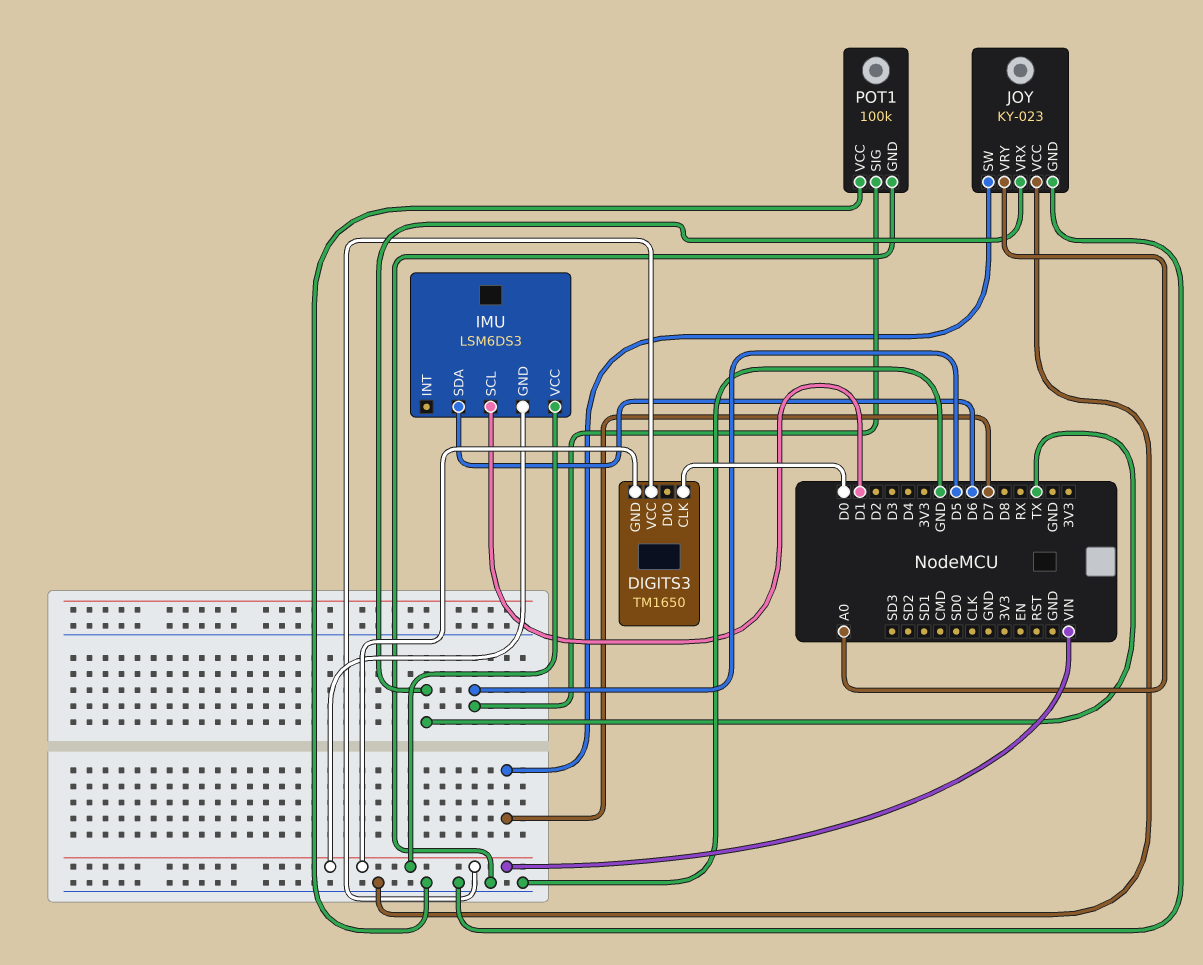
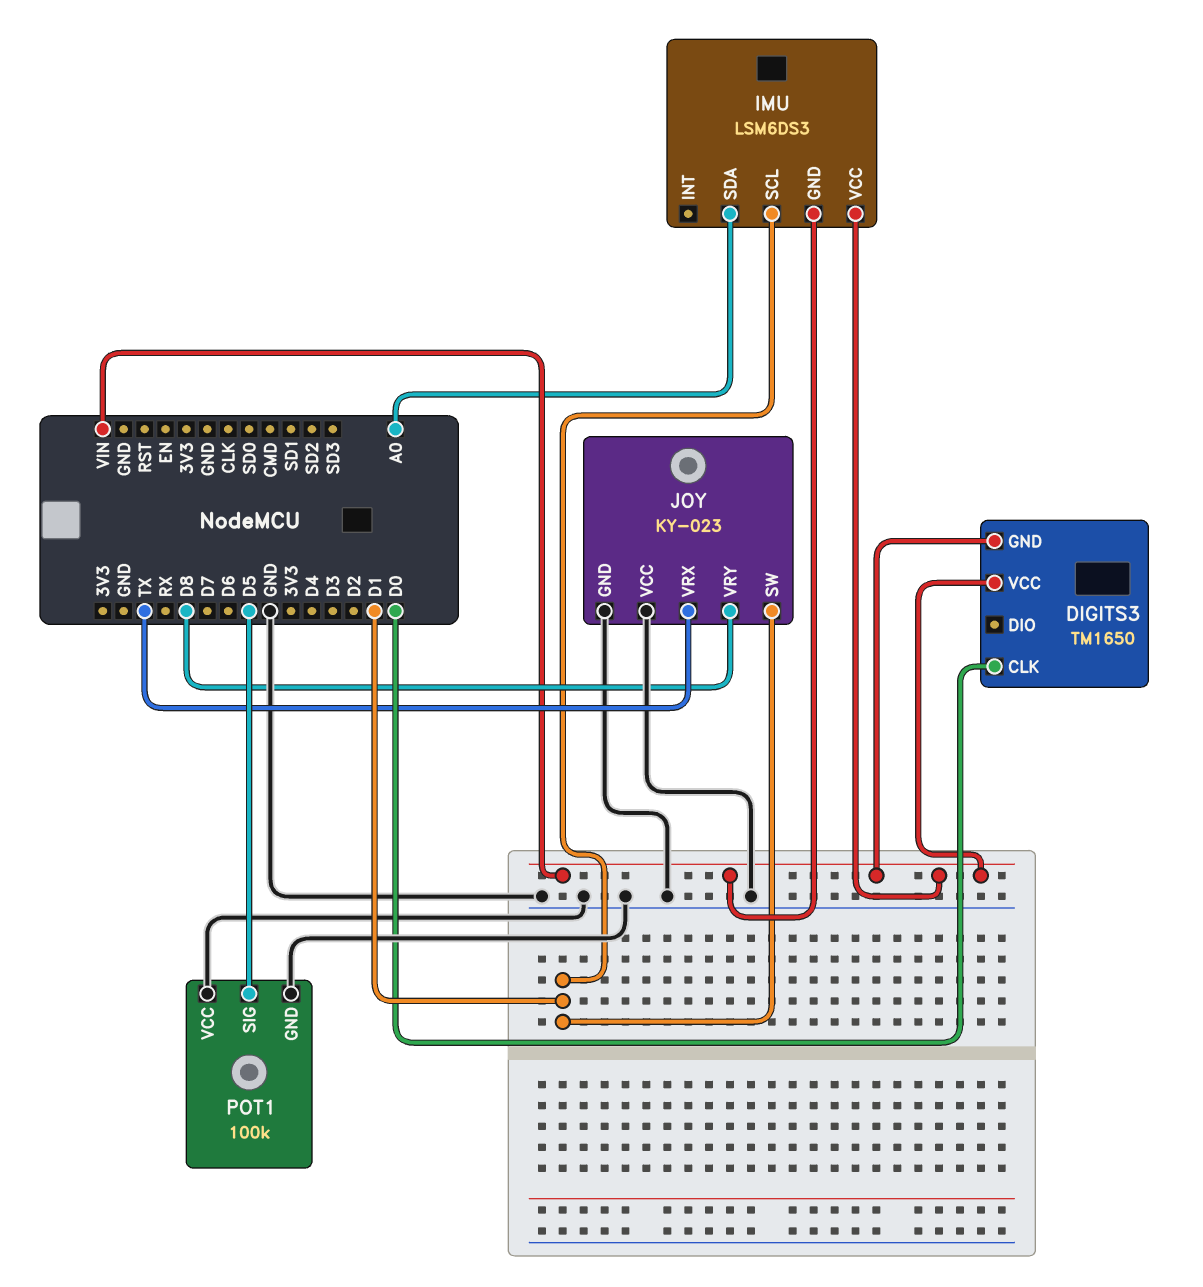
IMU pin SDA: D6 -> A0
JOY pin SW: D7 -> D1
JOY pin VRY: A0 -> D8

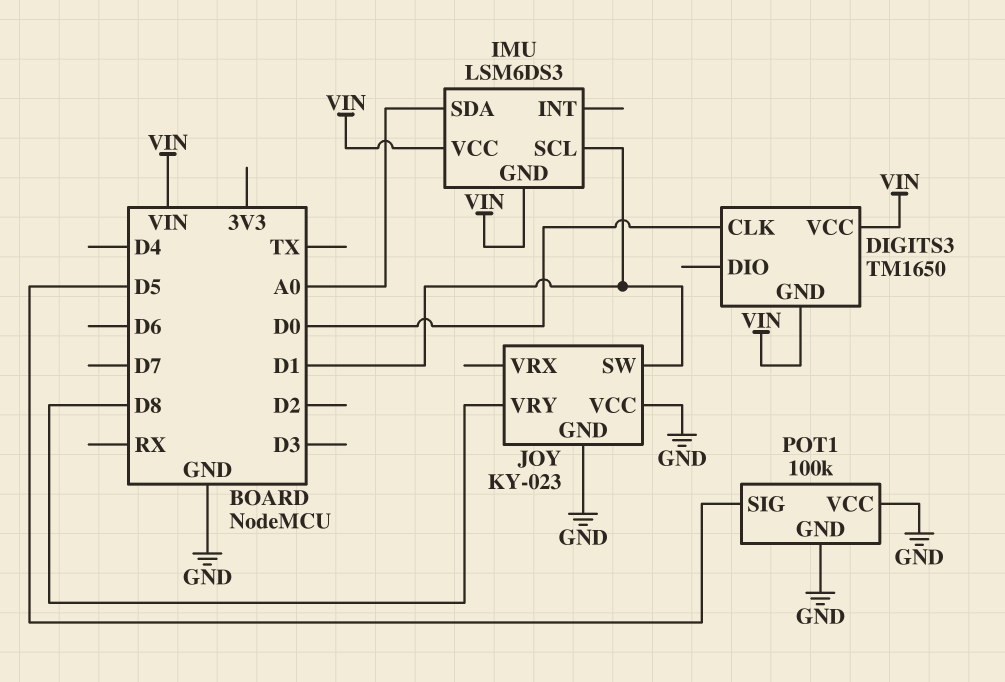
JOY pin VRX: TX -> none

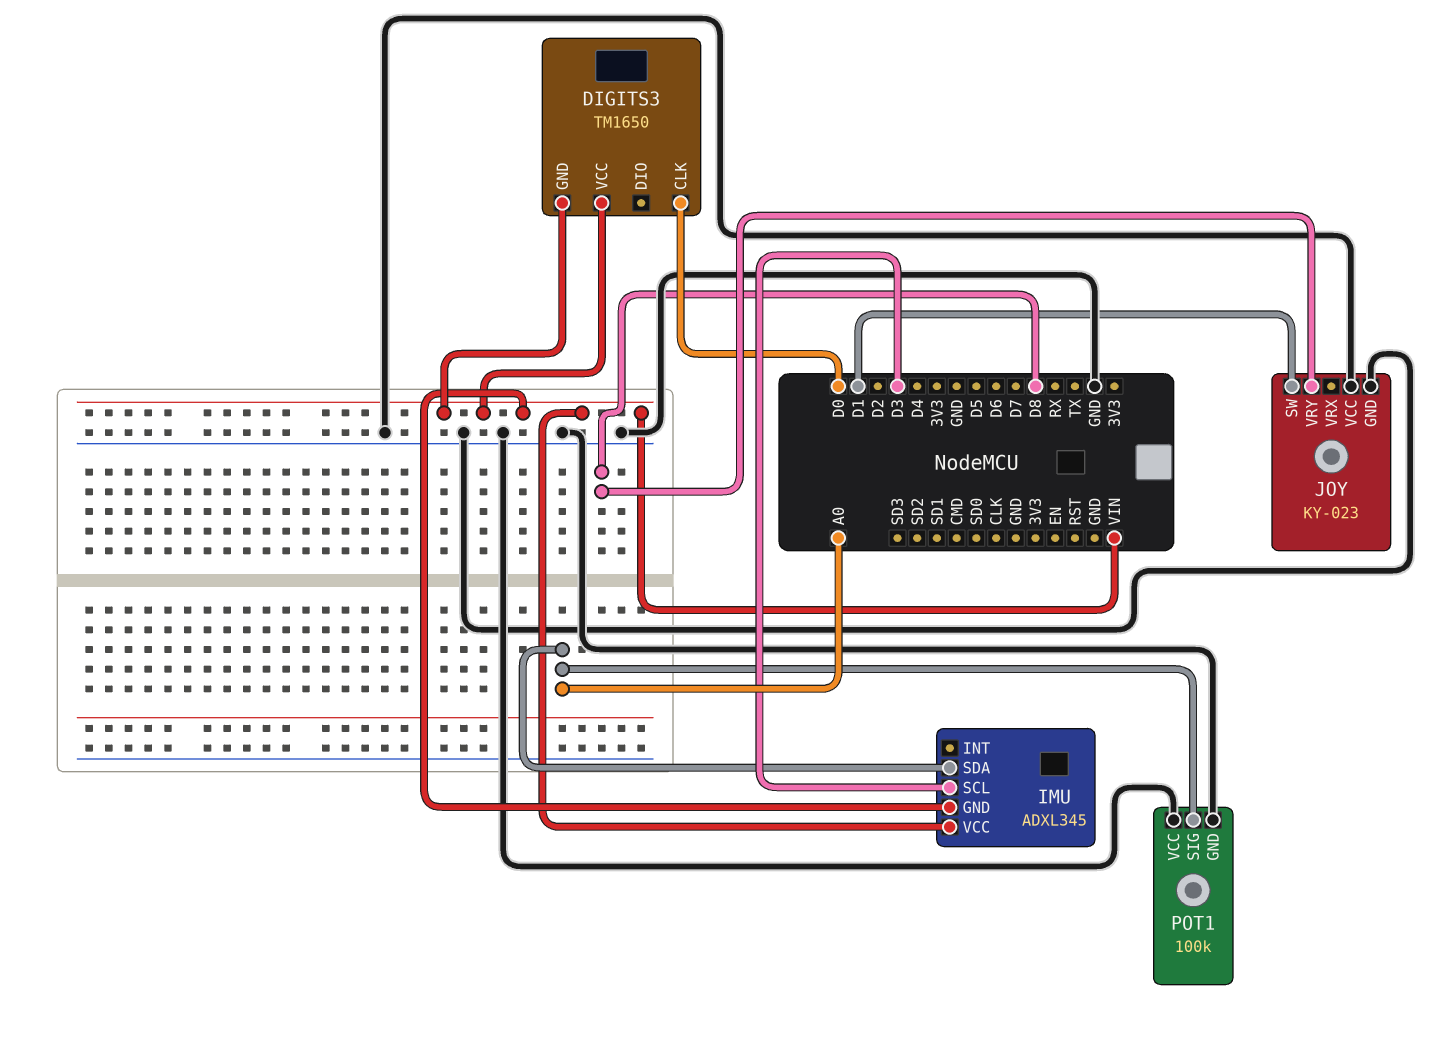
IMU: LSM6DS3 -> ADXL345
IMU pin SCL: D1 -> D3
POT1 pin SIG: D5 -> A0

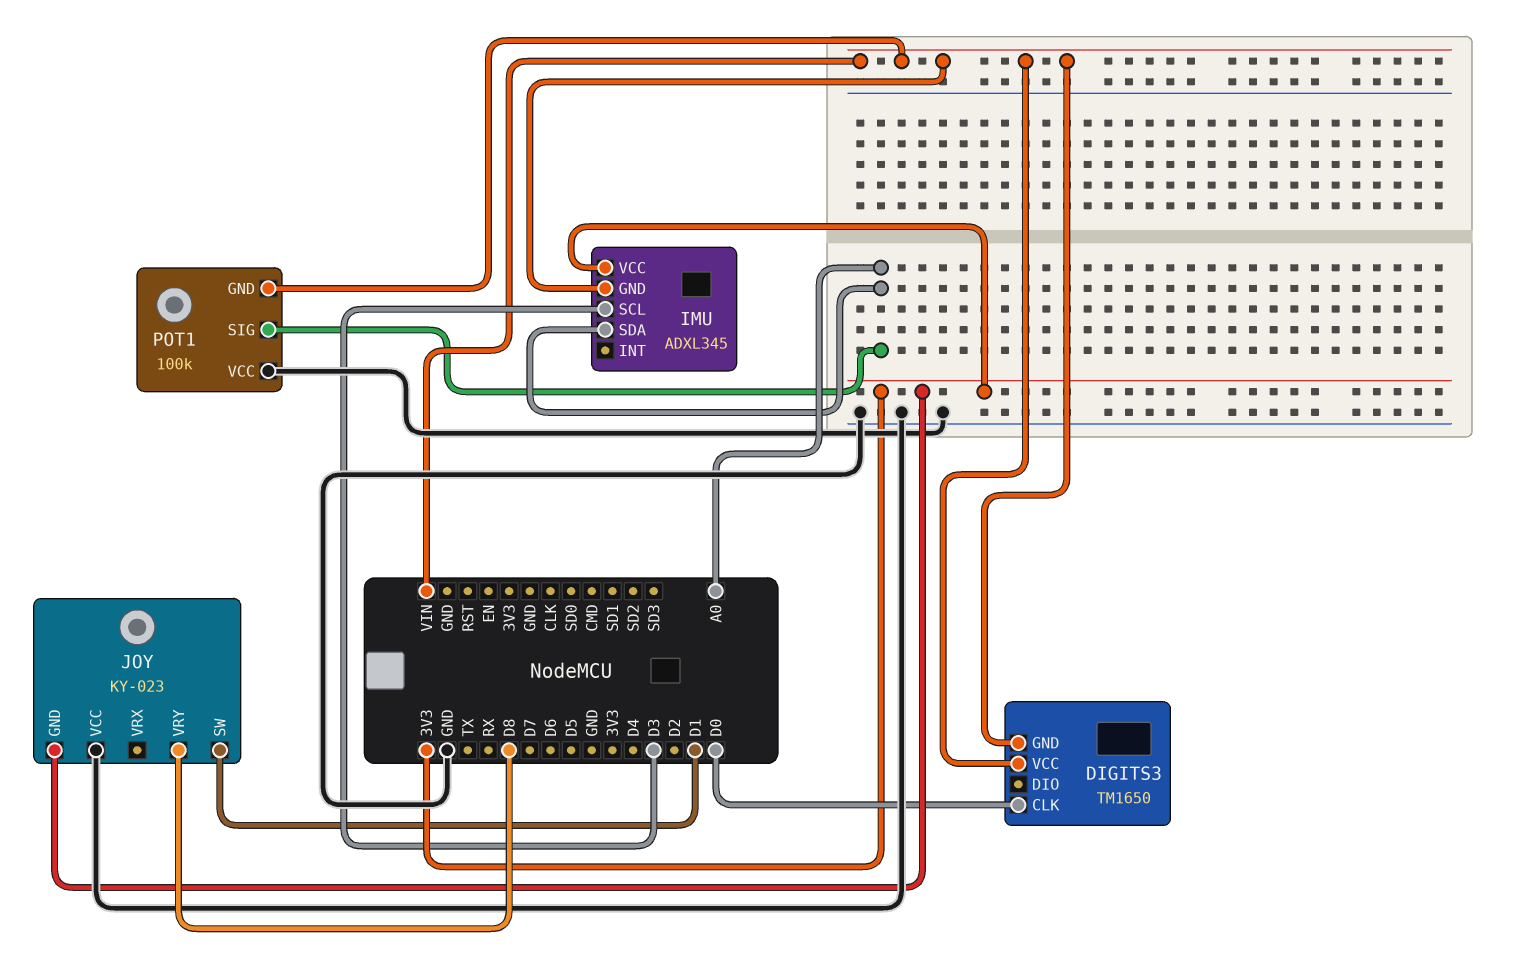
IMU pin VCC: VIN -> 3V3
JOY pin GND: GND -> 3V3
POT1 pin GND: GND -> VIN

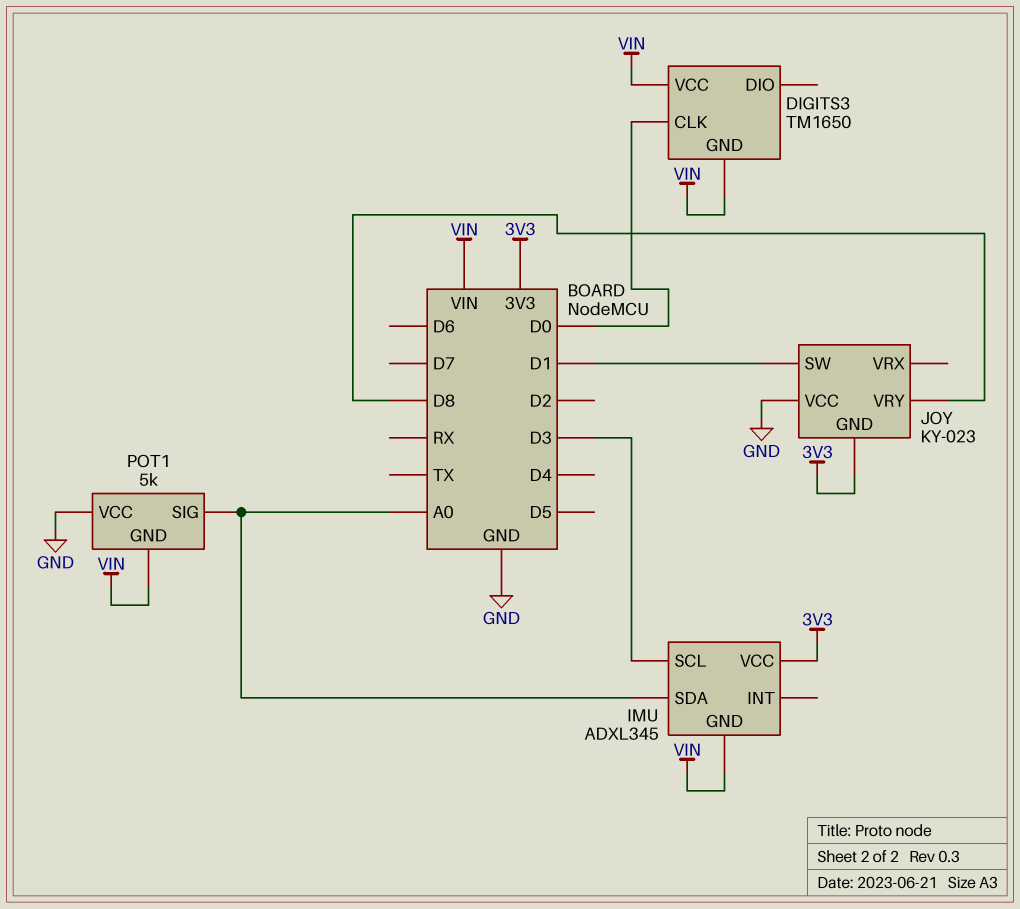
POT1: 100k -> 5k

